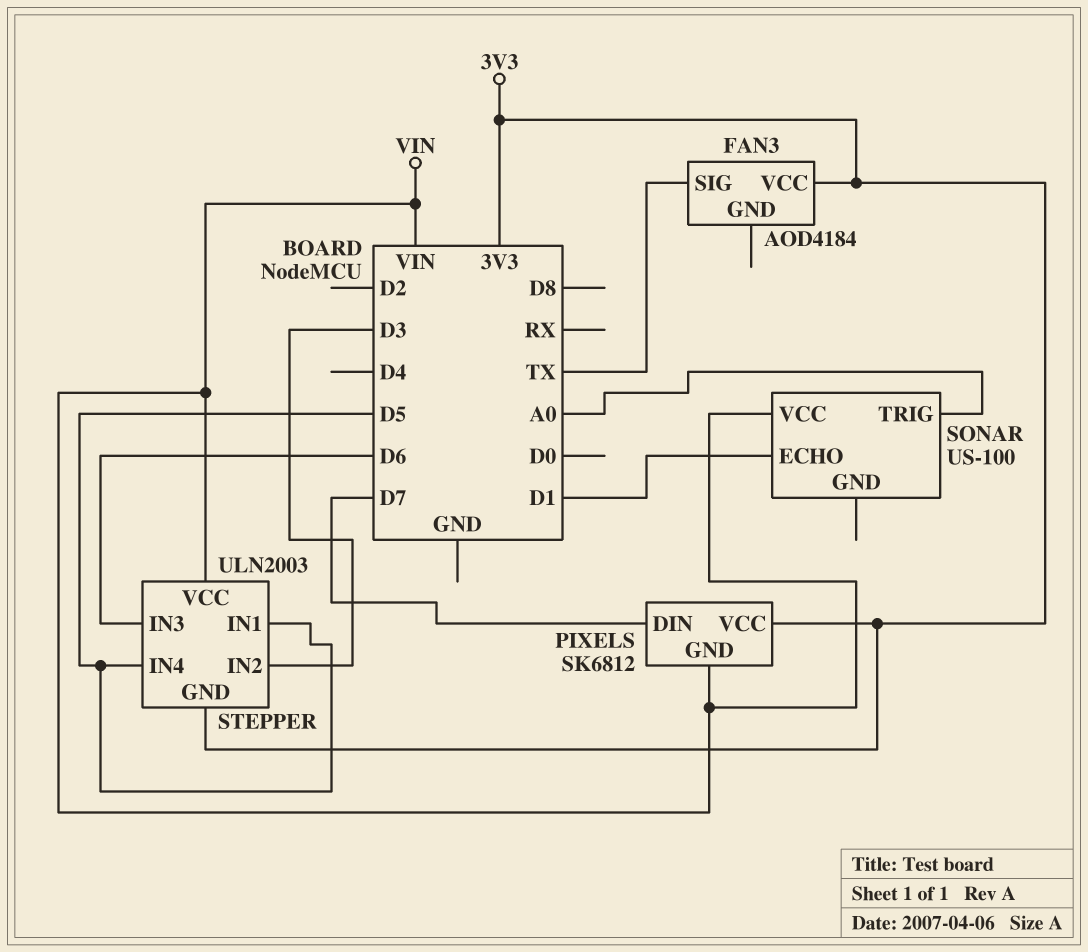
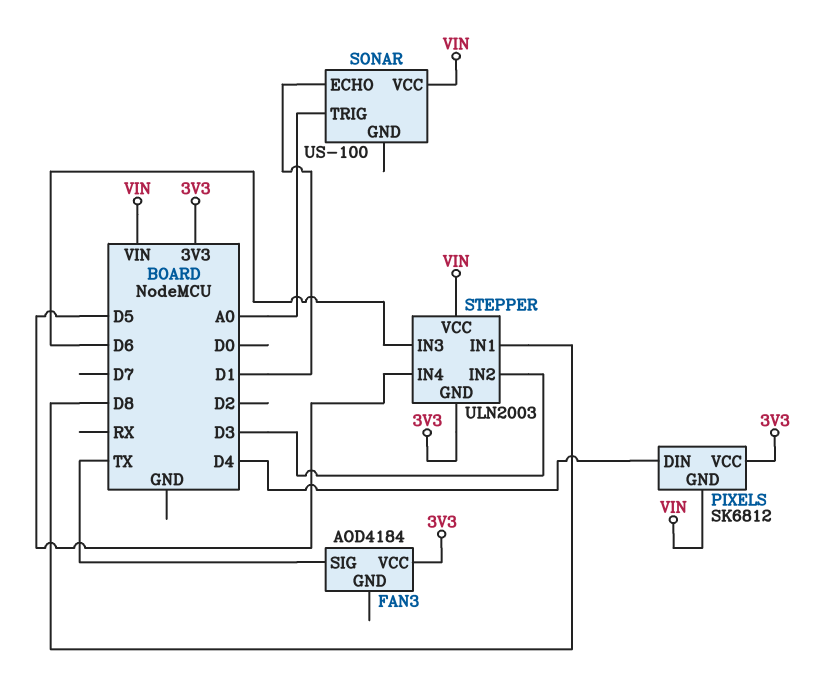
PIXELS pin DIN: D7 -> D4
STEPPER pin IN1: D5 -> D8

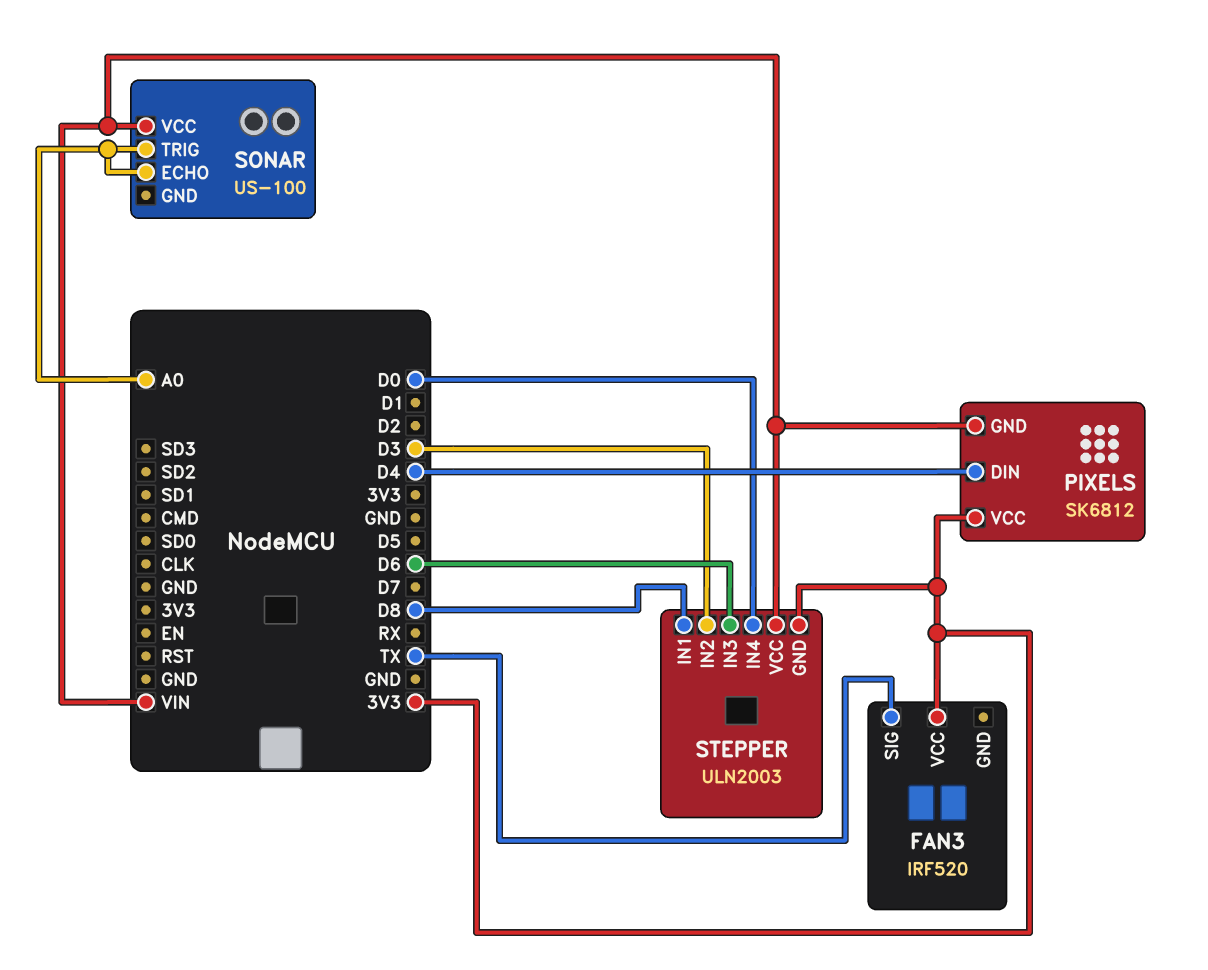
FAN3: AOD4184 -> IRF520
SONAR pin ECHO: D1 -> A0
STEPPER pin IN4: D5 -> D0

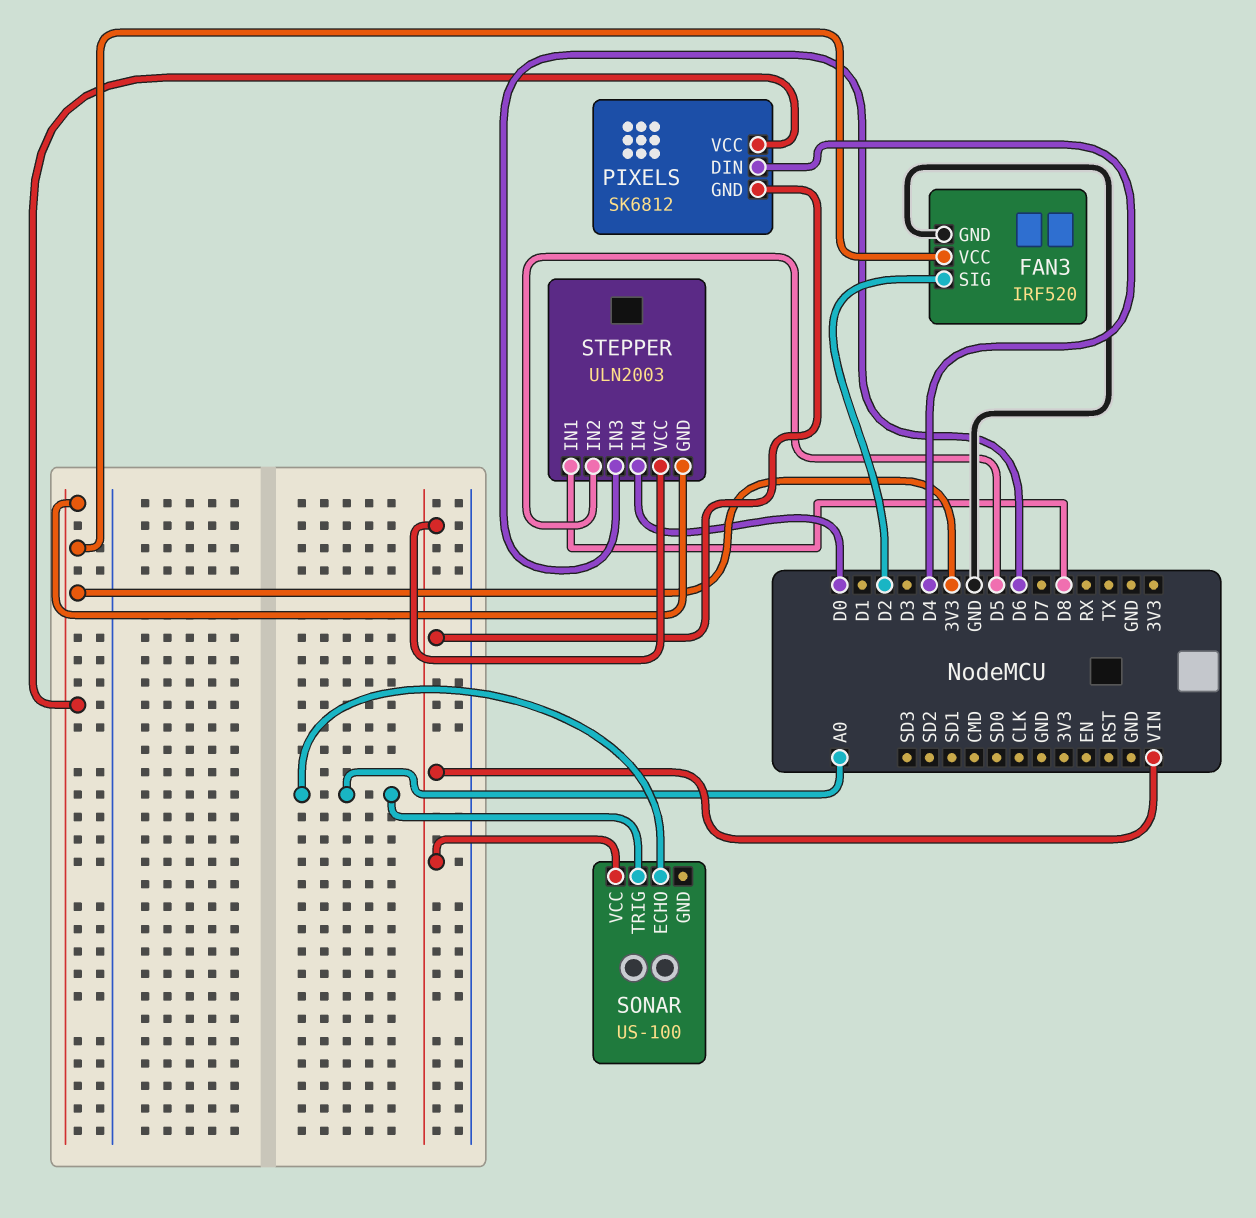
FAN3 pin GND: none -> GND
FAN3 pin SIG: TX -> D2
STEPPER pin IN2: D3 -> D5

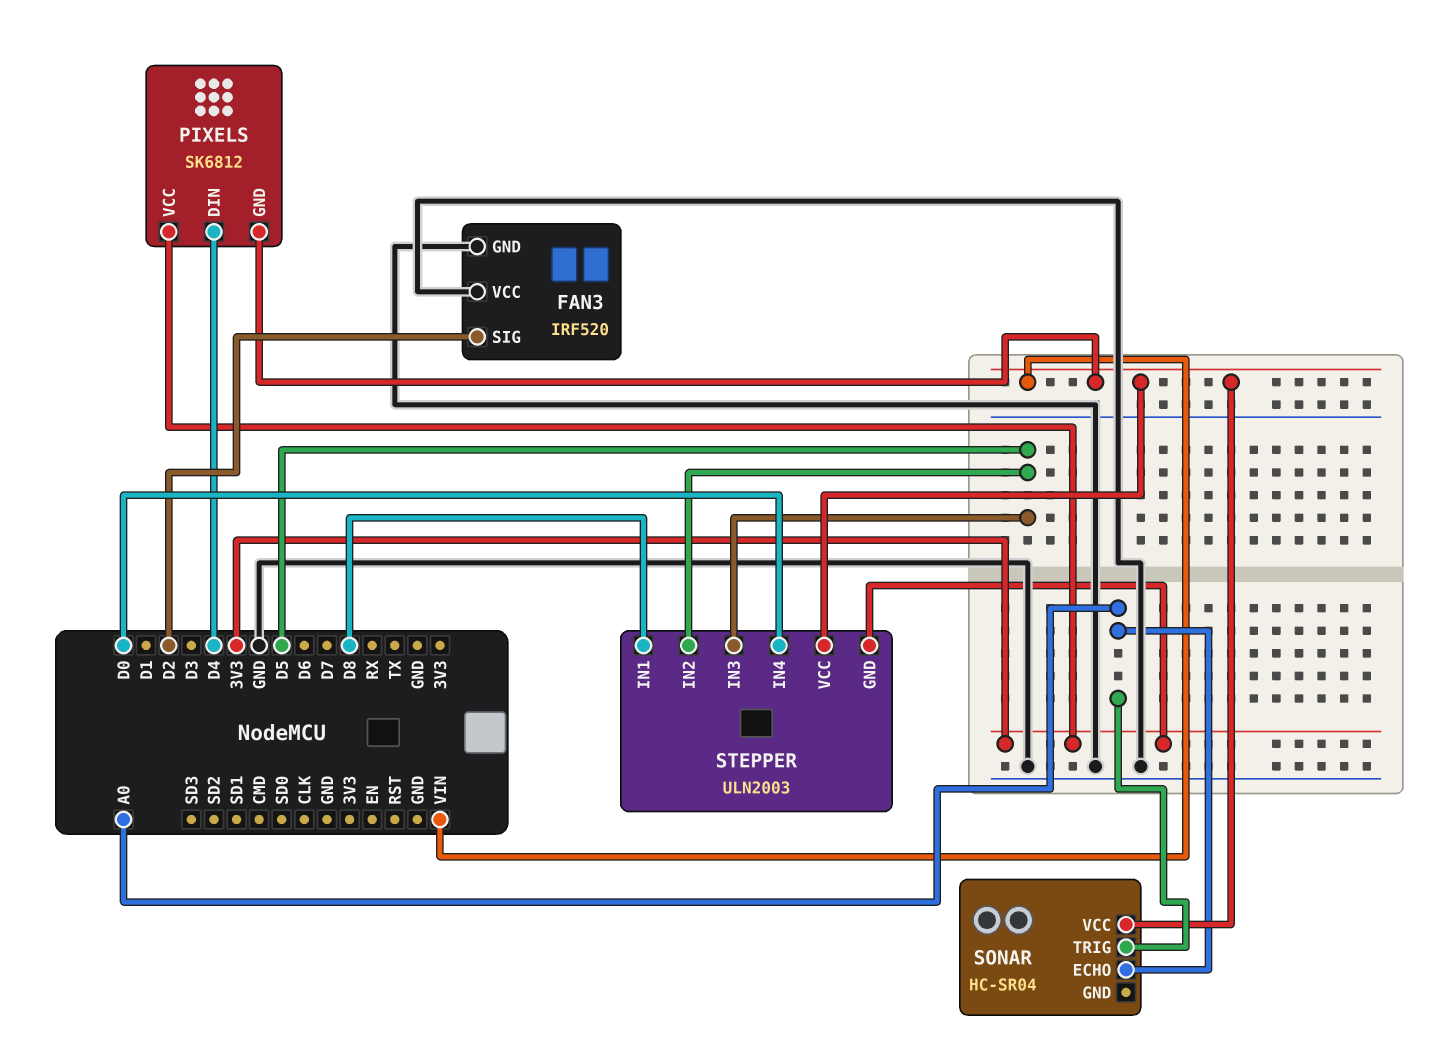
FAN3 pin VCC: 3V3 -> GND
SONAR: US-100 -> HC-SR04
STEPPER pin IN3: D6 -> D5

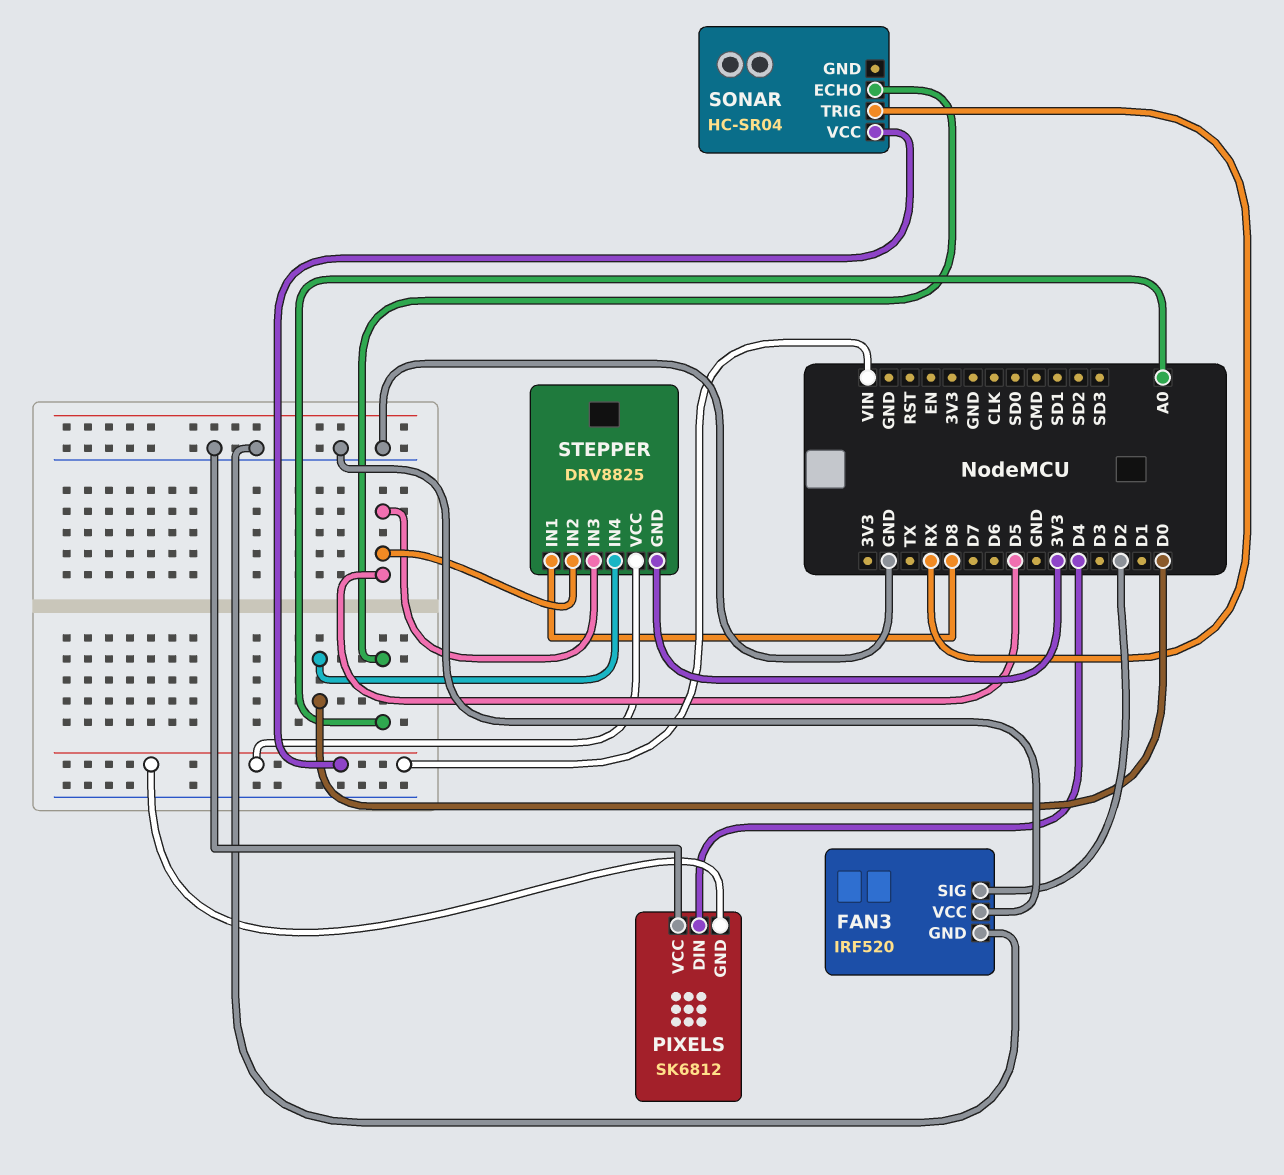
PIXELS pin VCC: 3V3 -> GND
SONAR pin TRIG: A0 -> RX
STEPPER: ULN2003 -> DRV8825

